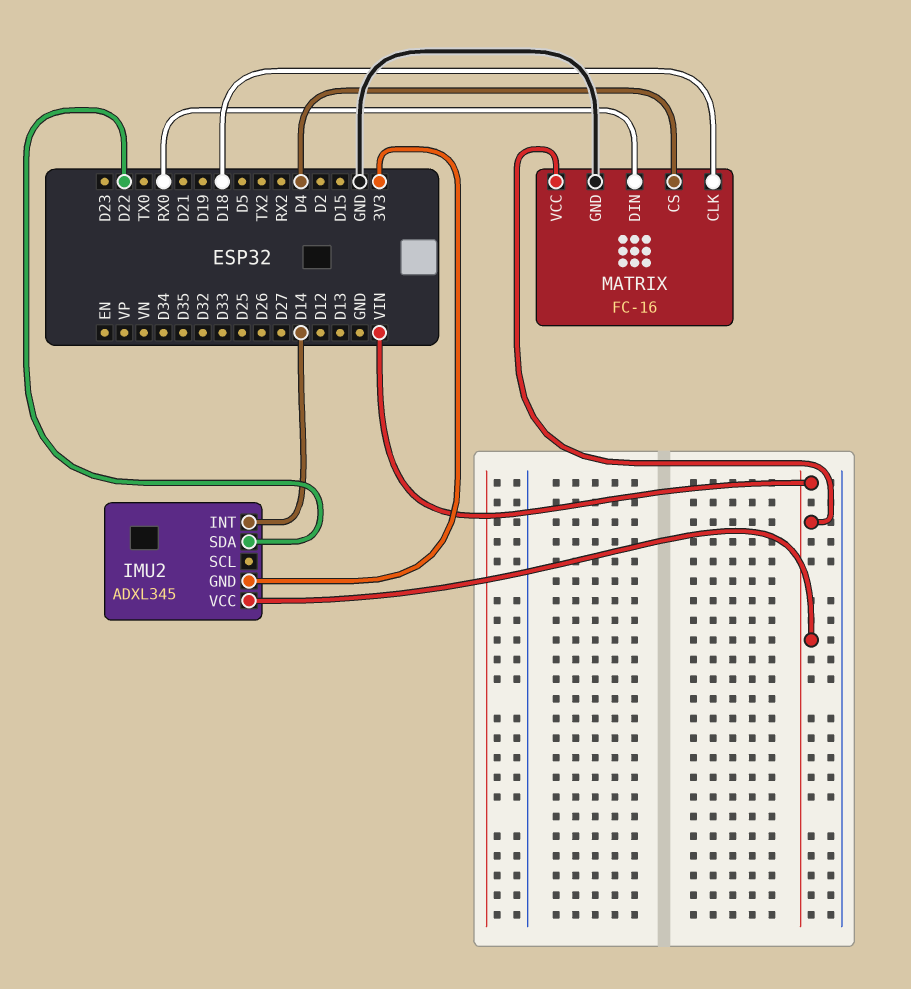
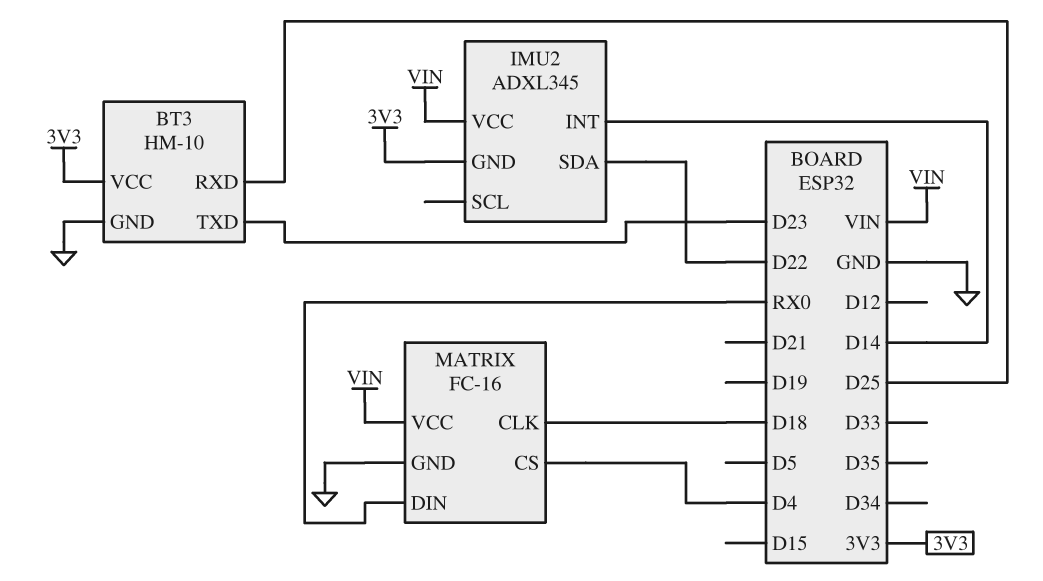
BT3: none -> HM-10
BT3 pin GND: none -> GND
BT3 pin RXD: none -> D25
BT3 pin TXD: none -> D23
BT3 pin VCC: none -> 3V3

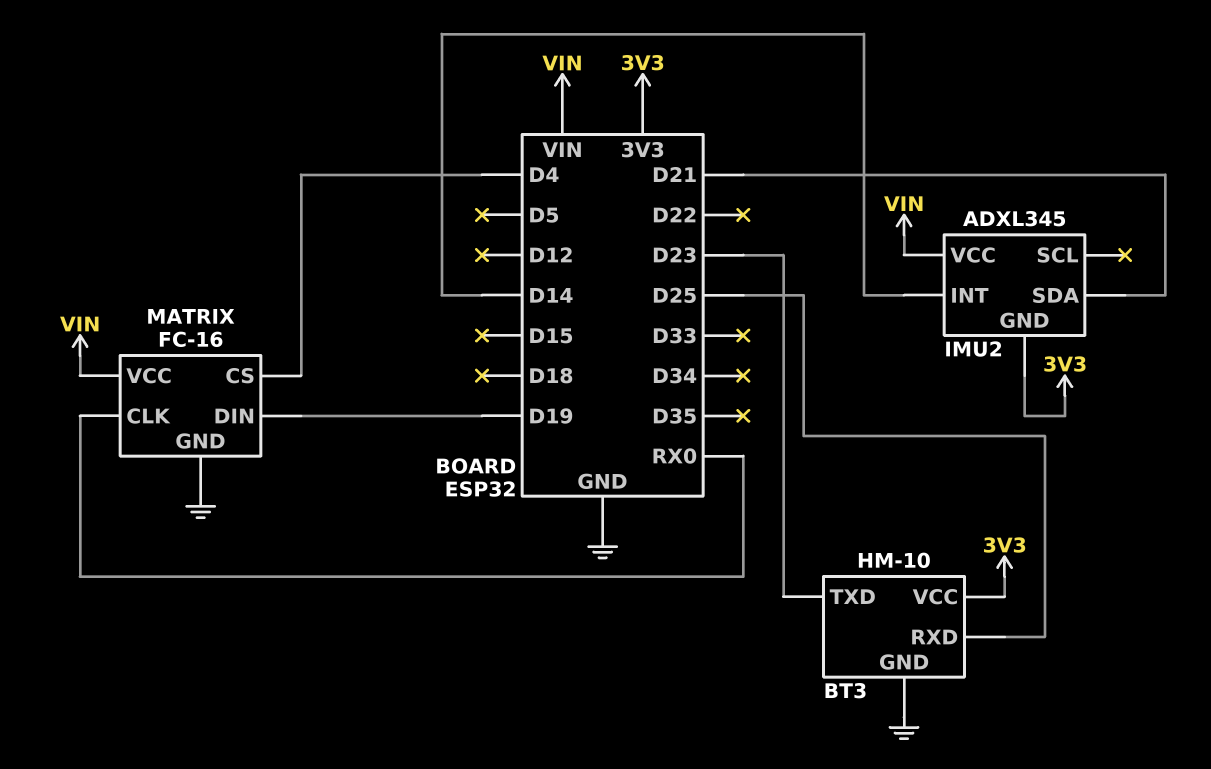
IMU2 pin SDA: D22 -> D21
MATRIX pin CLK: D18 -> RX0
MATRIX pin DIN: RX0 -> D19

